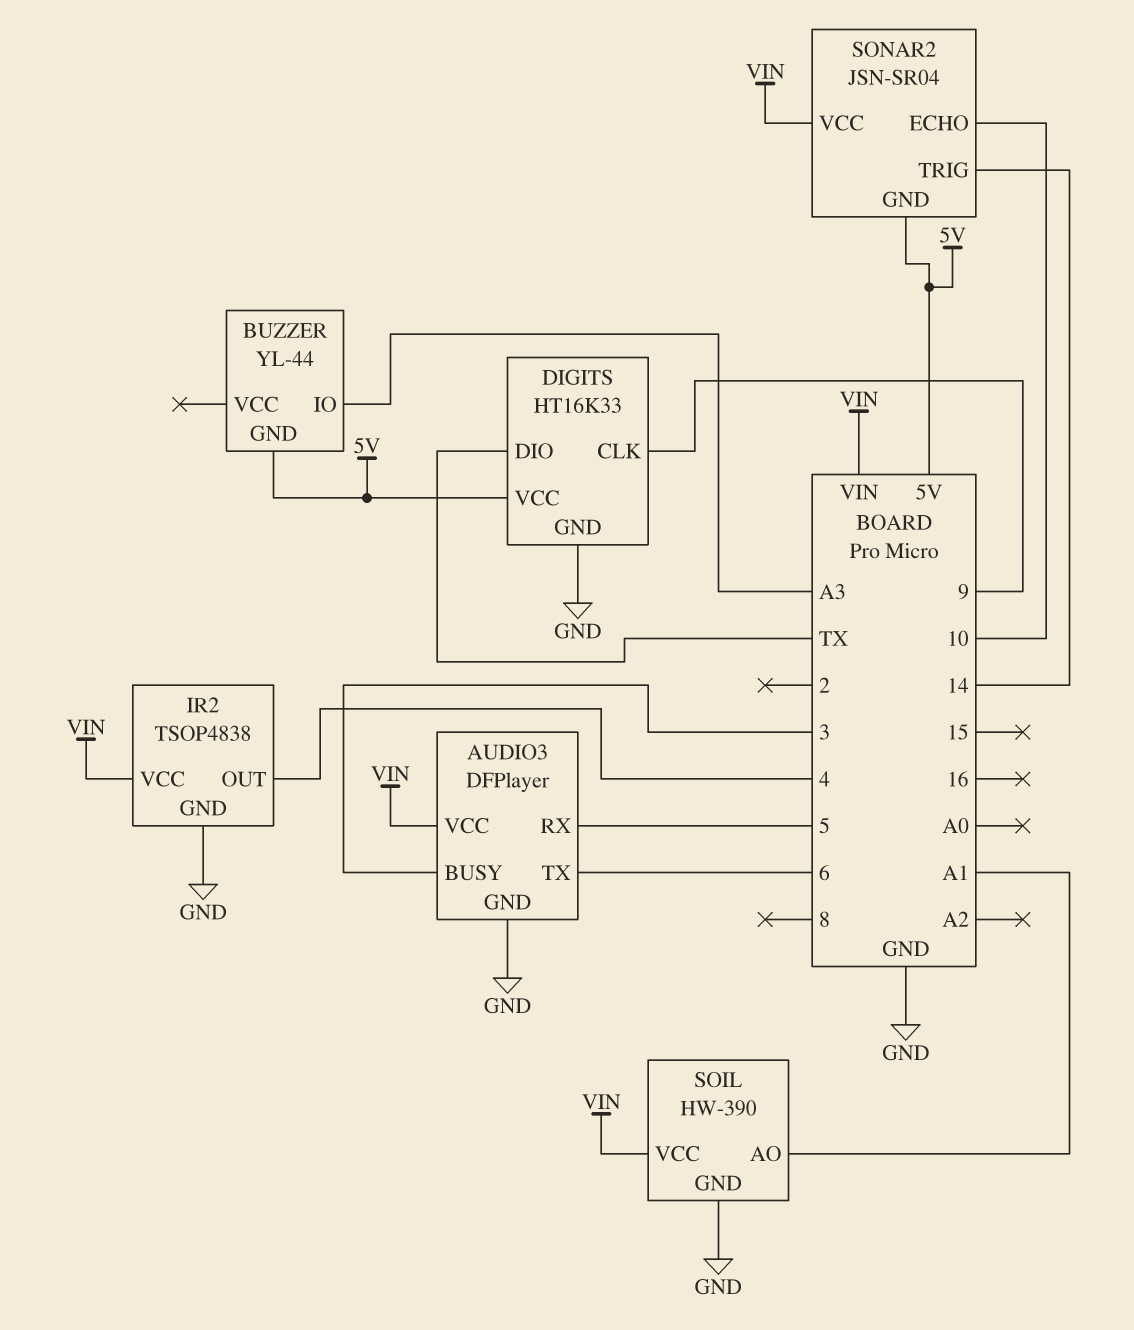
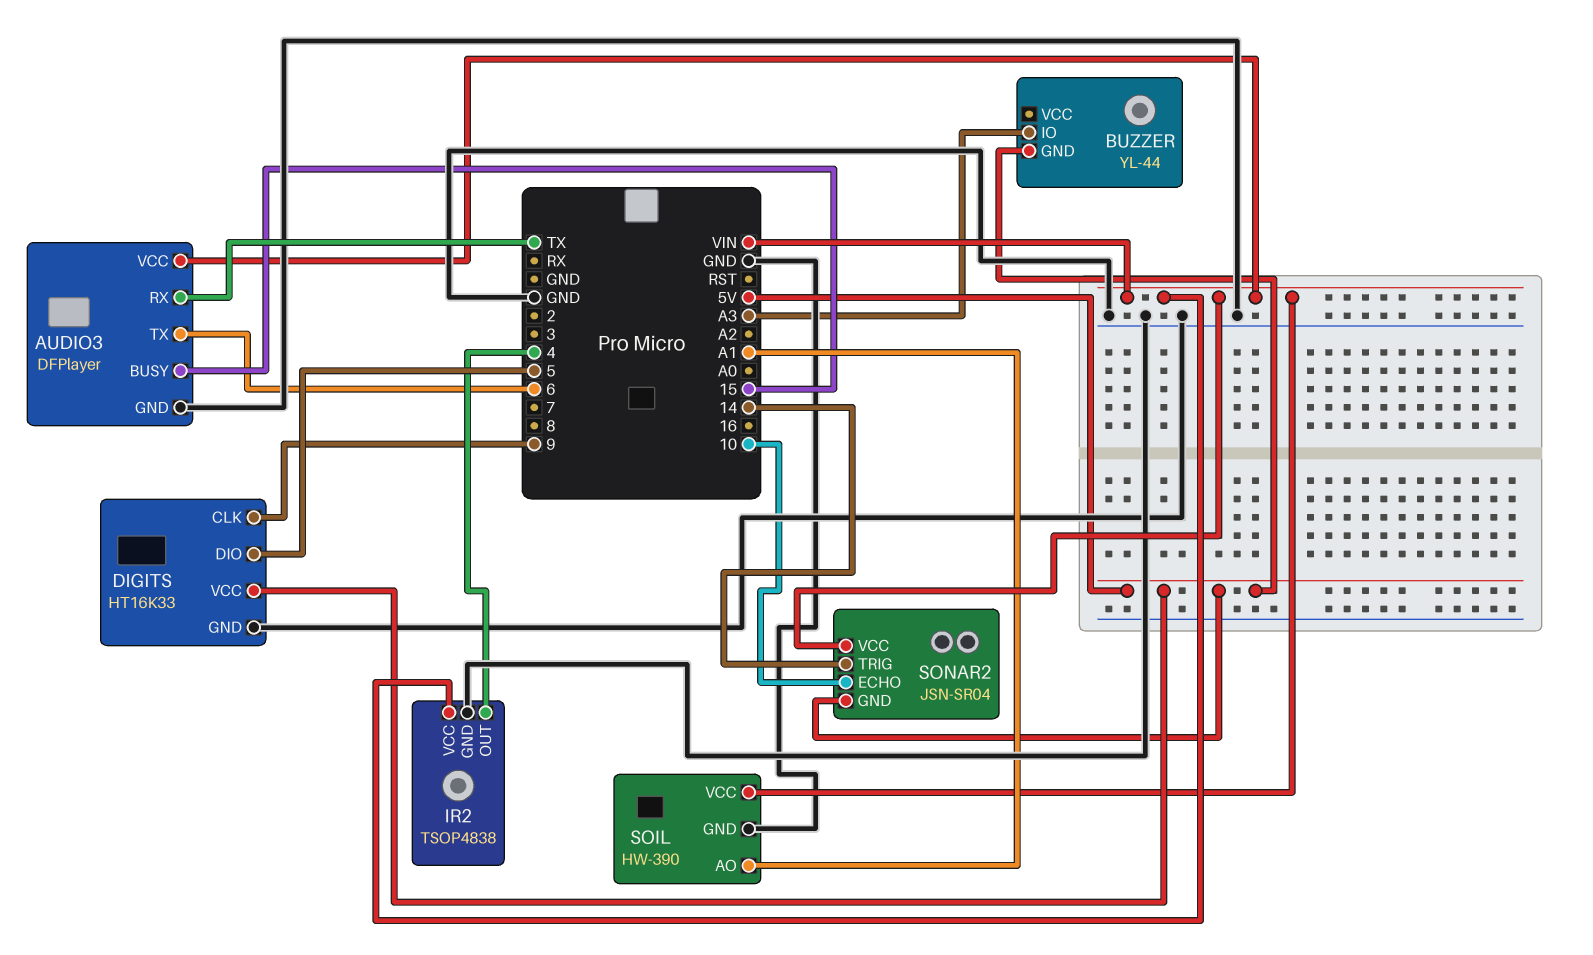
AUDIO3 pin BUSY: 3 -> 15
AUDIO3 pin RX: 5 -> TX
DIGITS pin DIO: TX -> 5

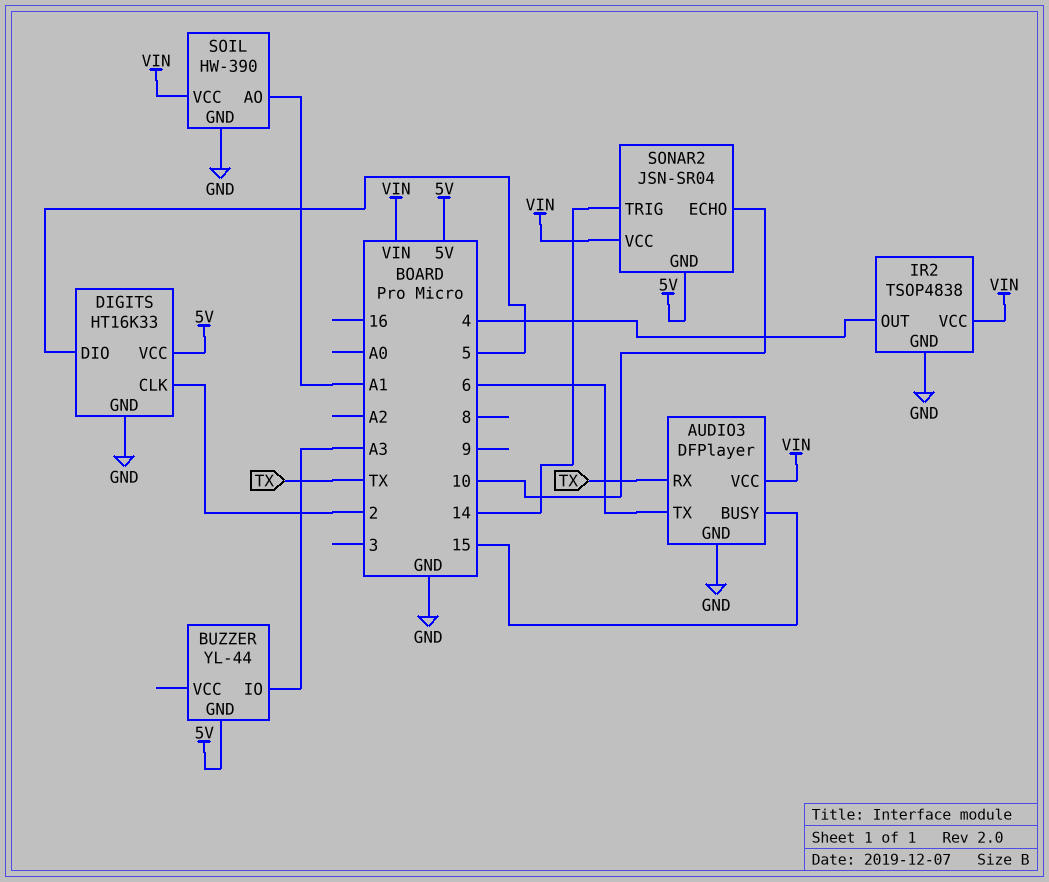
DIGITS pin CLK: 9 -> 2

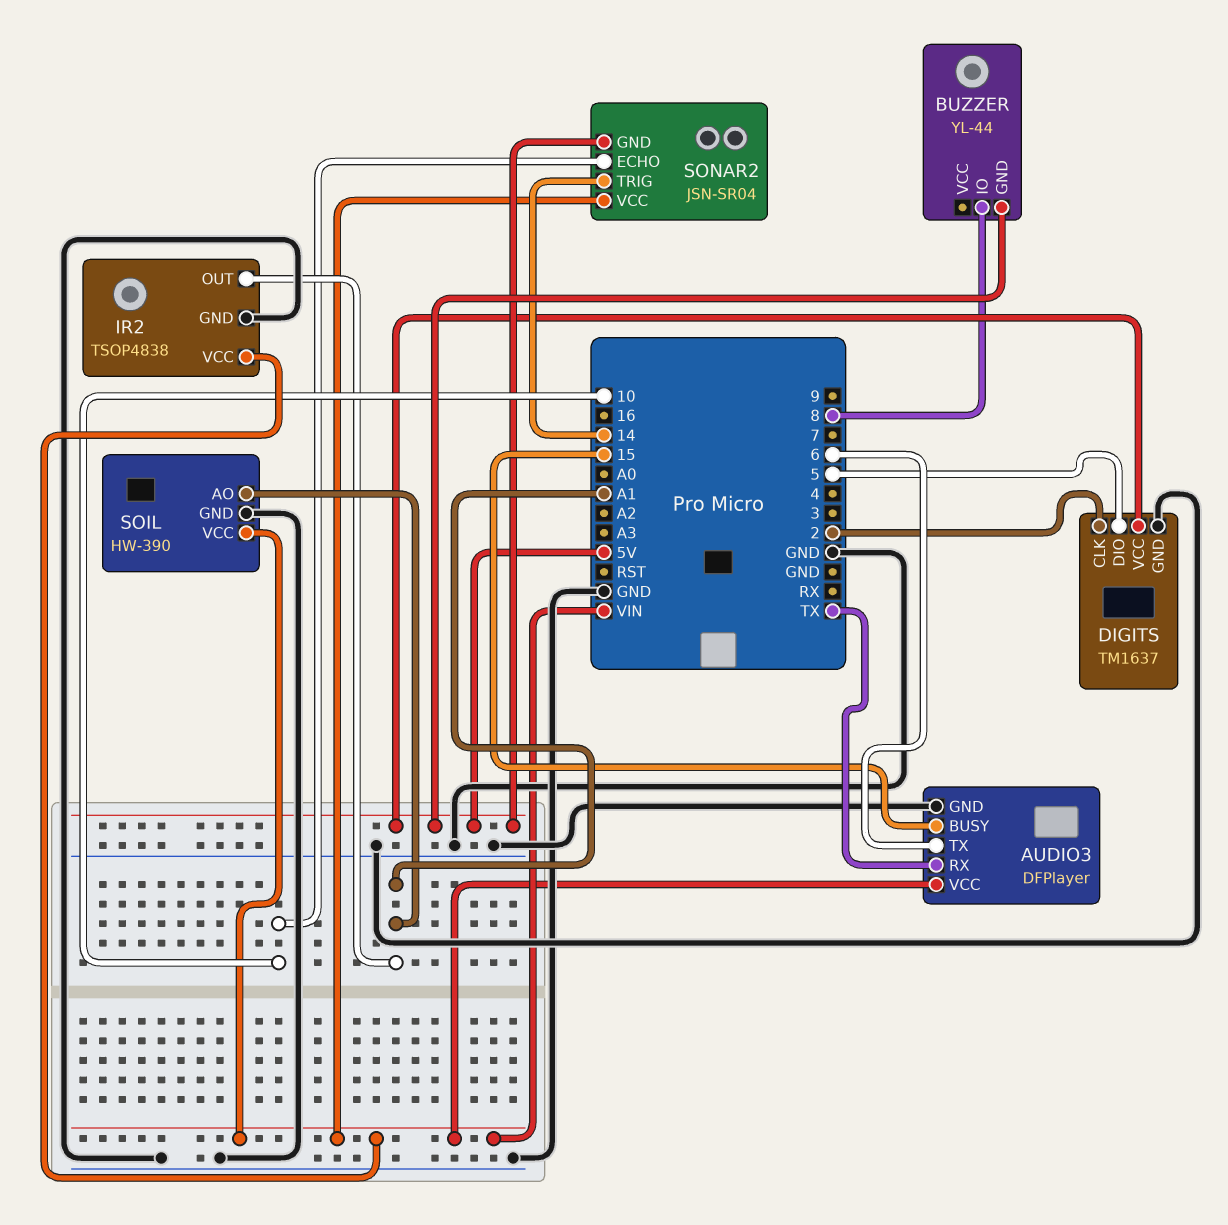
BUZZER pin IO: A3 -> 8
DIGITS: HT16K33 -> TM1637
IR2 pin OUT: 4 -> A1

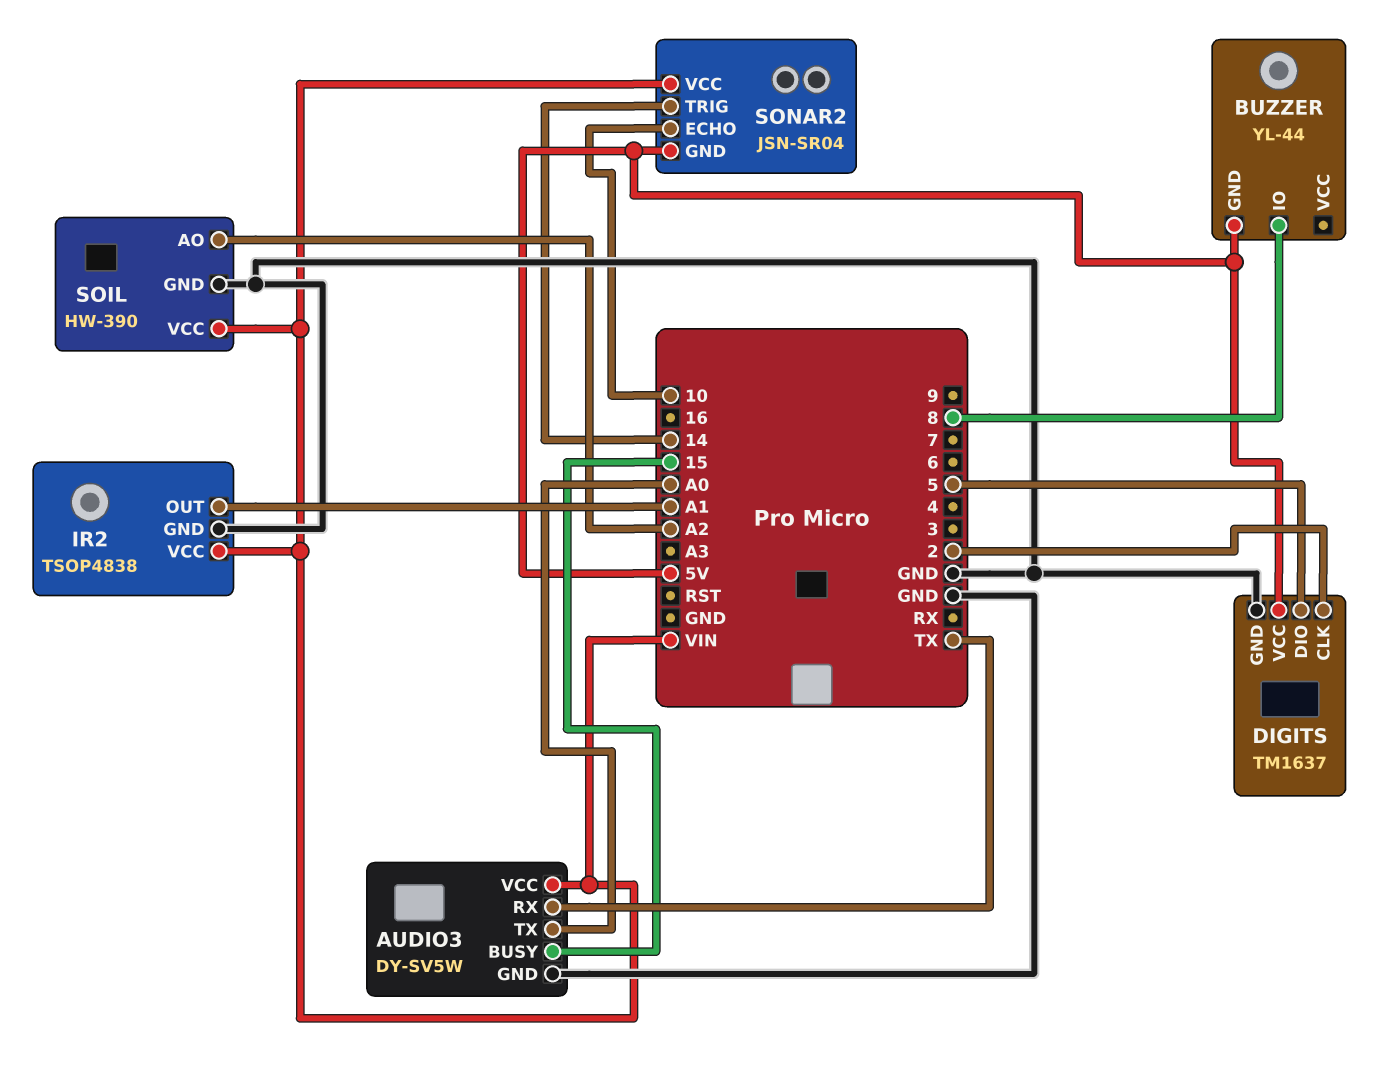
AUDIO3: DFPlayer -> DY-SV5W
AUDIO3 pin TX: 6 -> A0
SOIL pin AO: A1 -> A2

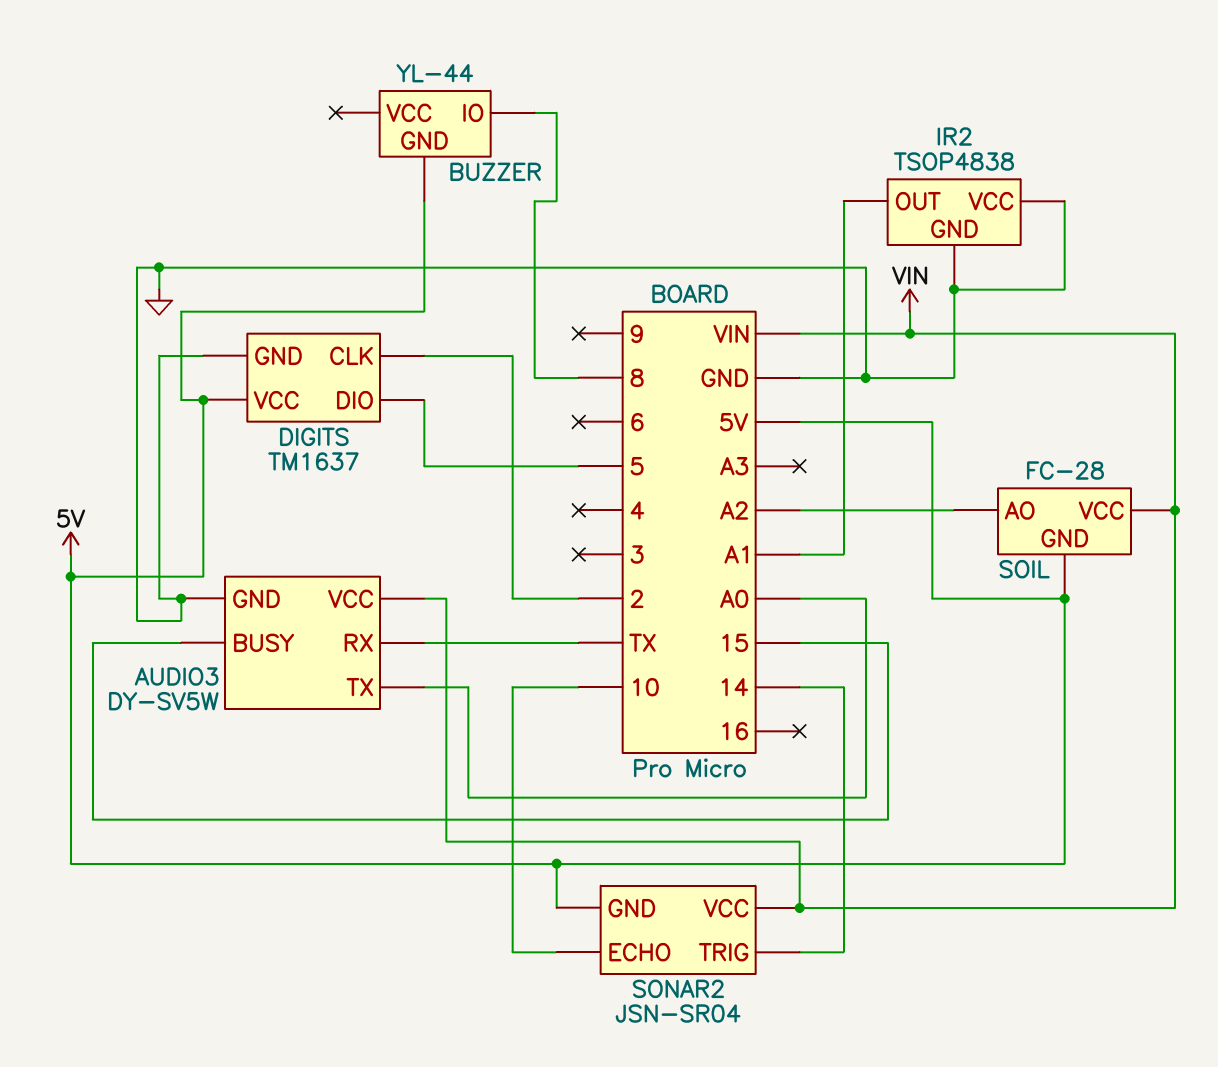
IR2 pin VCC: VIN -> GND
SOIL: HW-390 -> FC-28
SOIL pin GND: GND -> 5V

